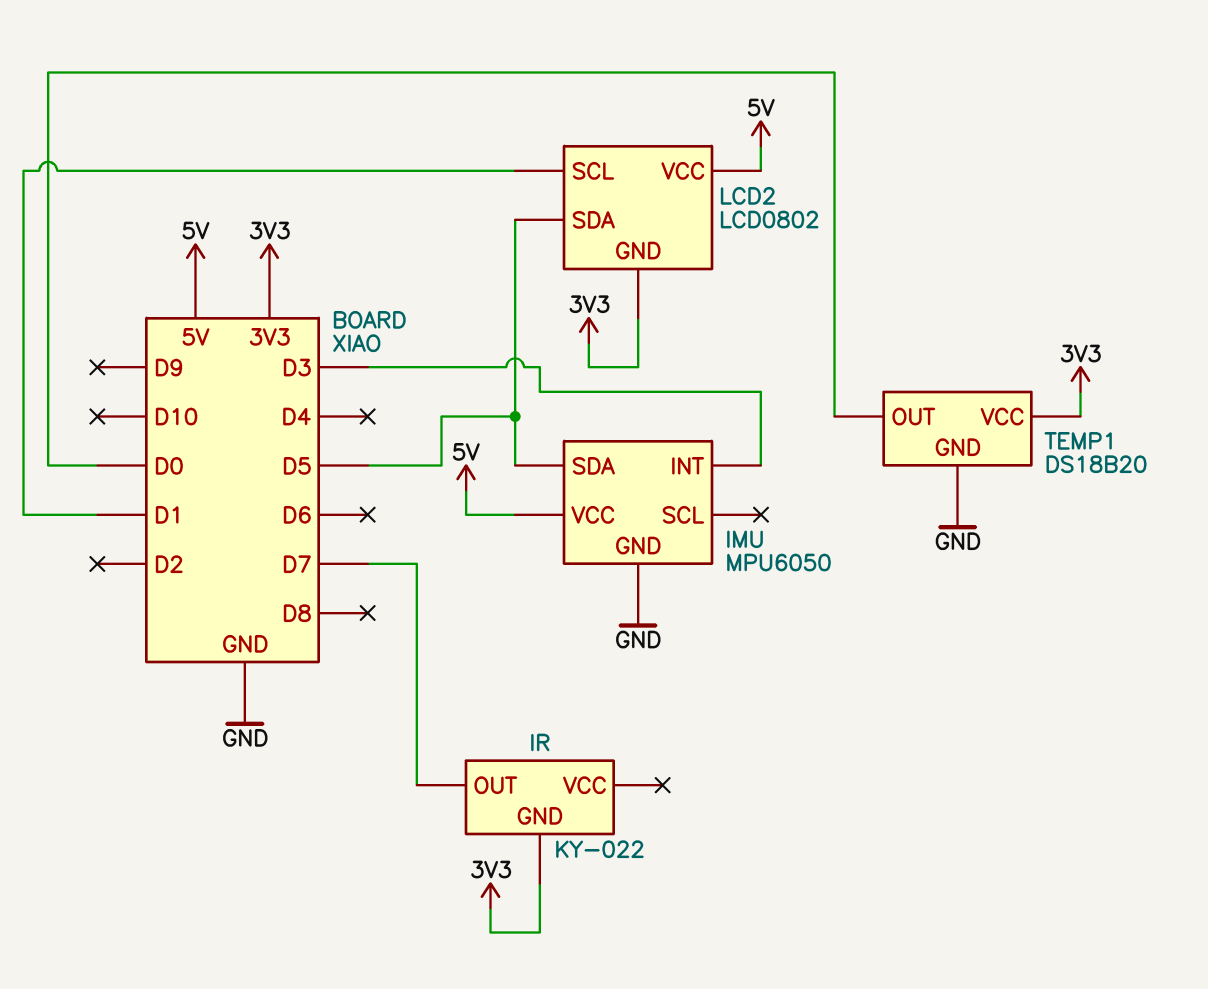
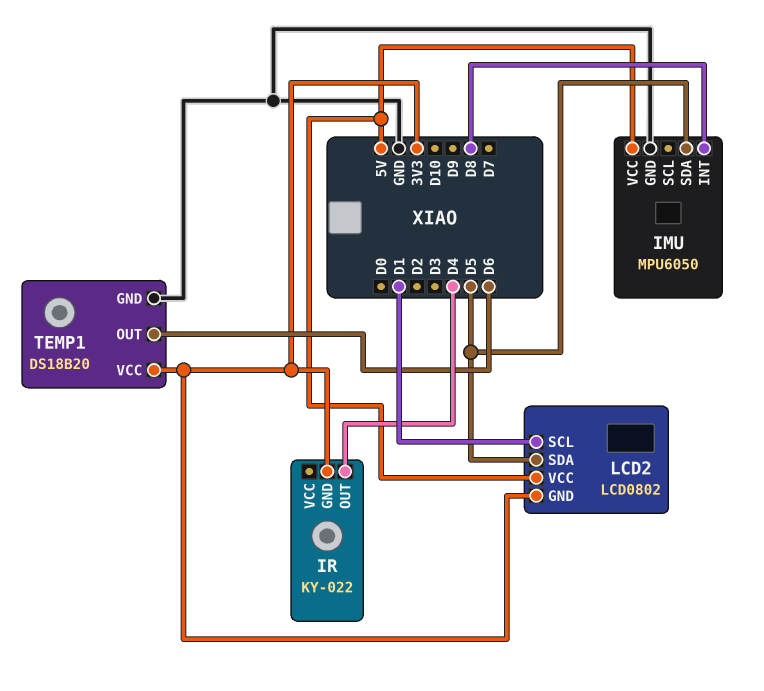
IMU pin INT: D3 -> D8
IR pin OUT: D7 -> D4
TEMP1 pin OUT: D0 -> D6

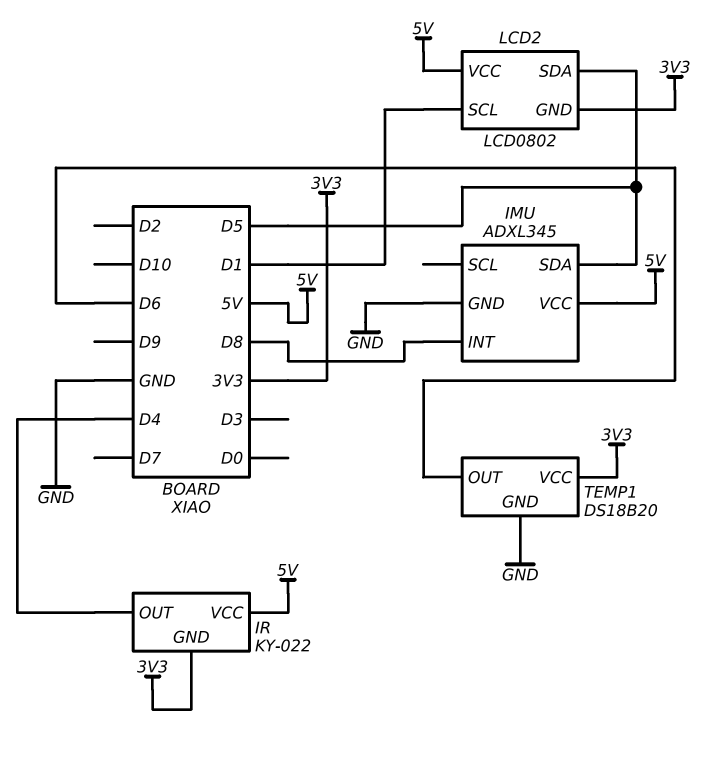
IMU: MPU6050 -> ADXL345
IR pin VCC: none -> 5V

